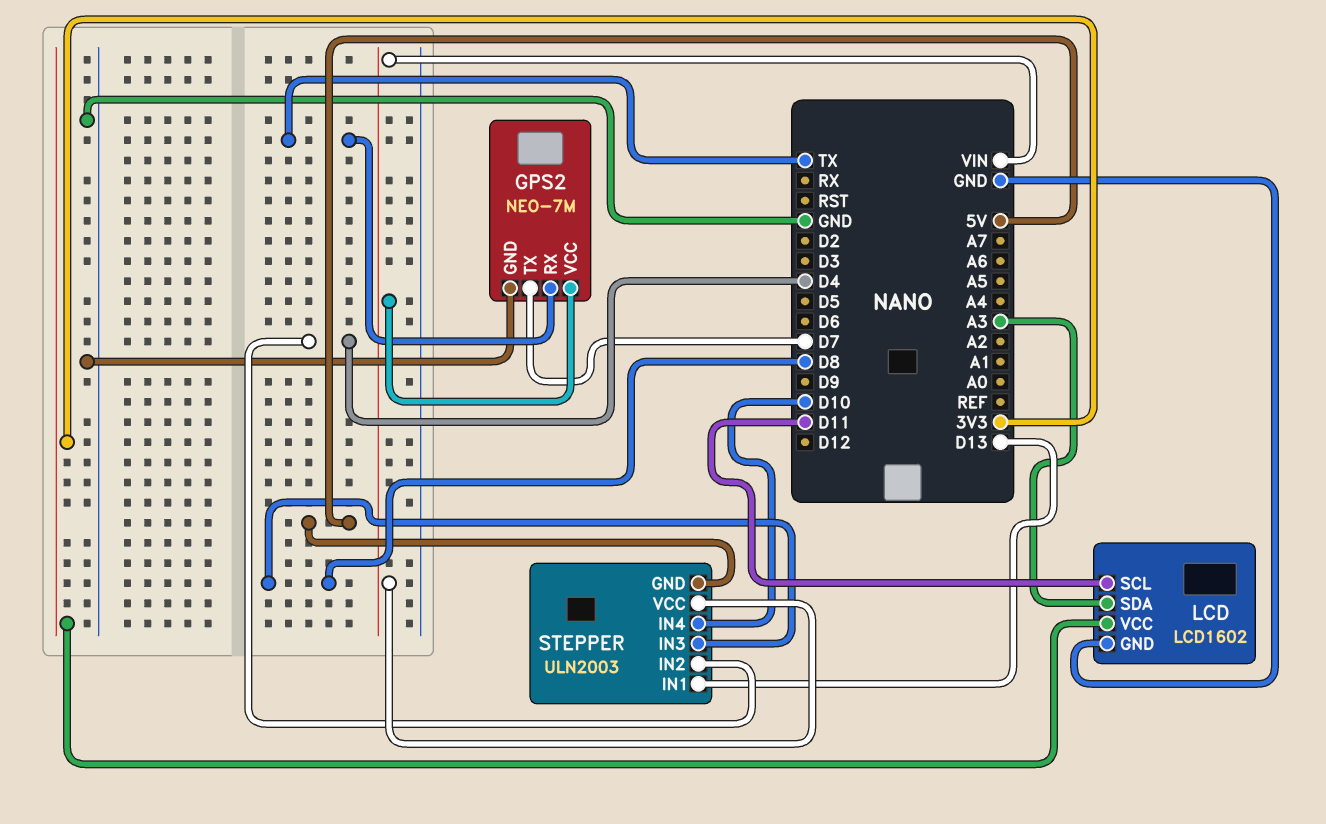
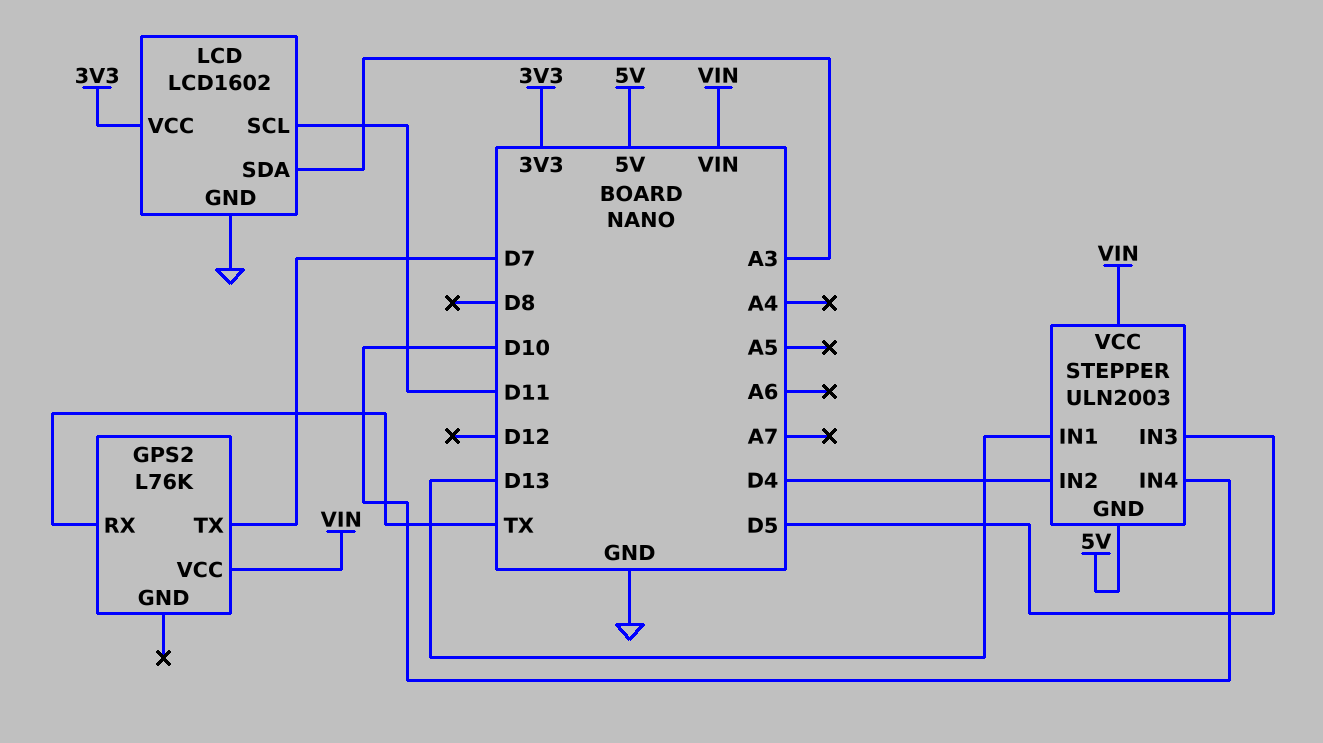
GPS2: NEO-7M -> L76K
GPS2 pin GND: GND -> none
STEPPER pin IN3: D8 -> D5

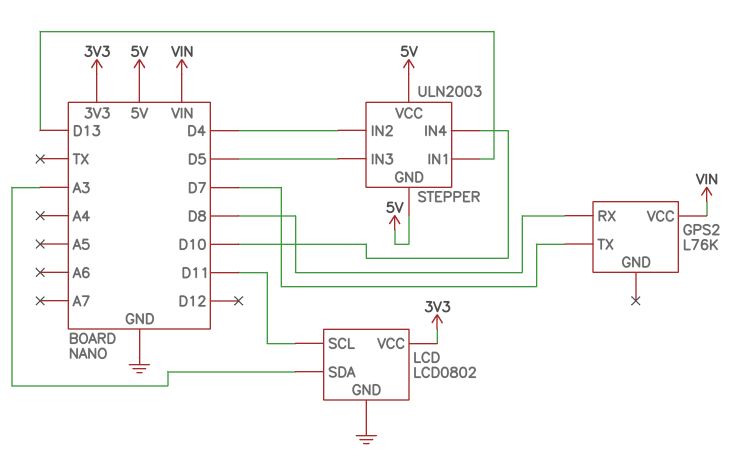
GPS2 pin RX: TX -> D8
LCD: LCD1602 -> LCD0802
STEPPER pin VCC: VIN -> 5V

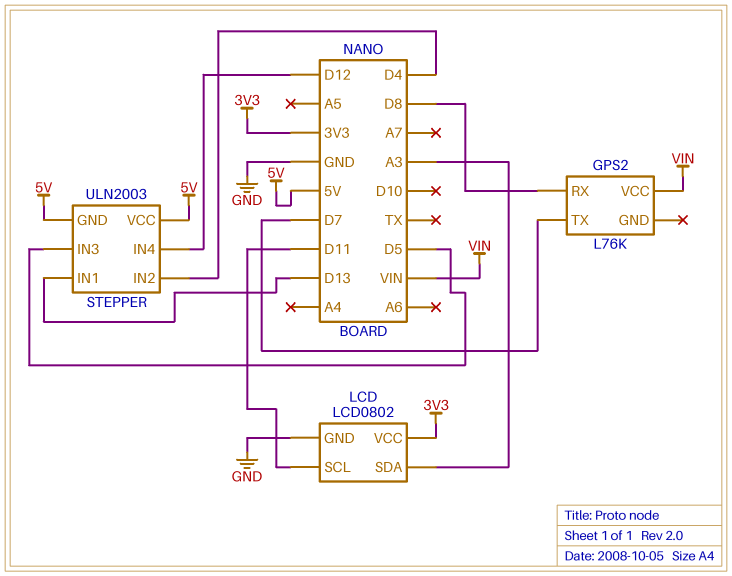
STEPPER pin IN4: D10 -> D12

